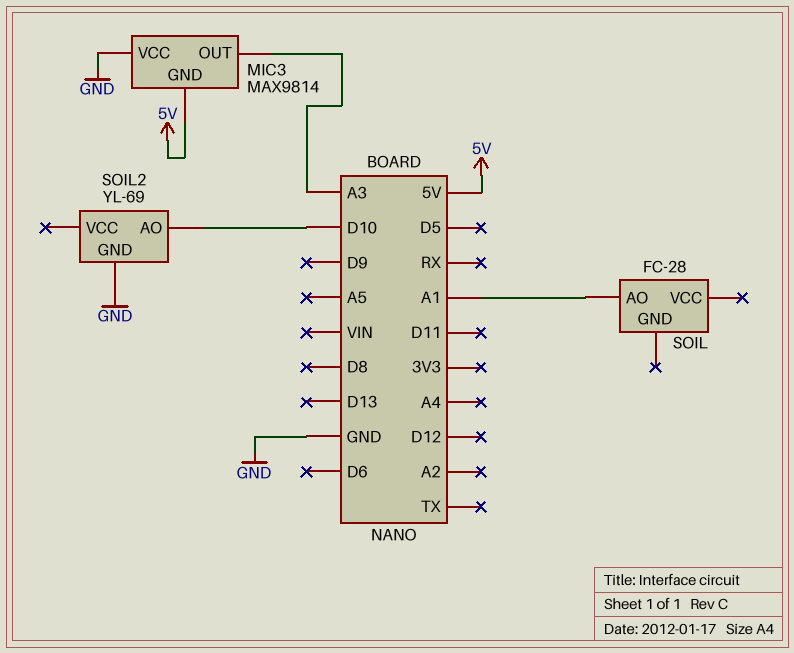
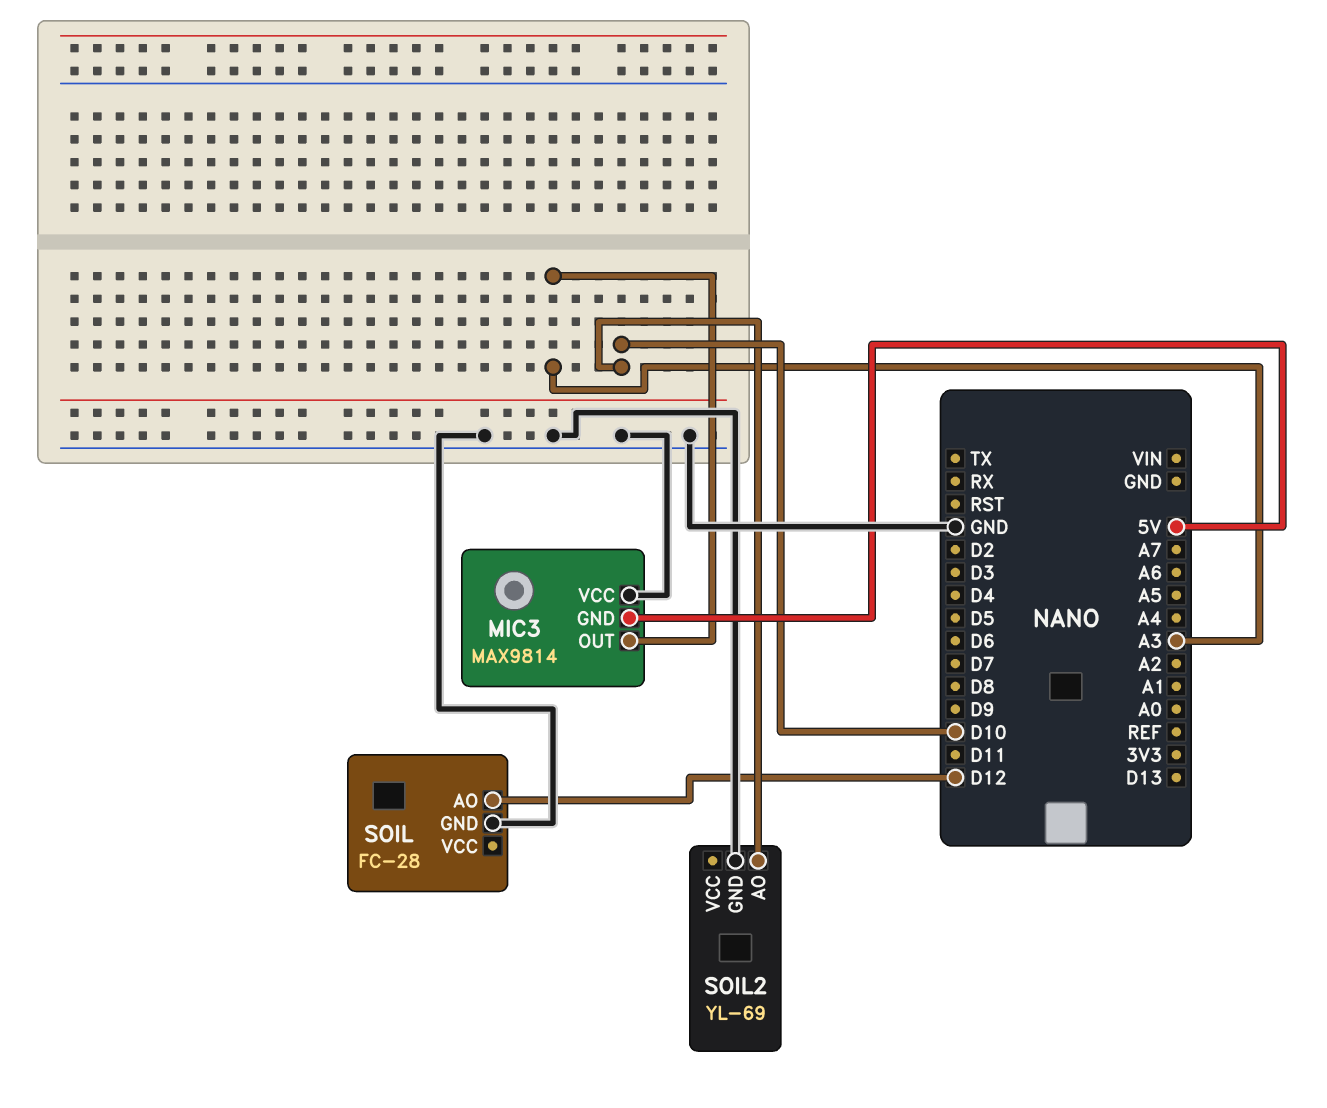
SOIL pin AO: A1 -> D12
SOIL pin GND: none -> GND

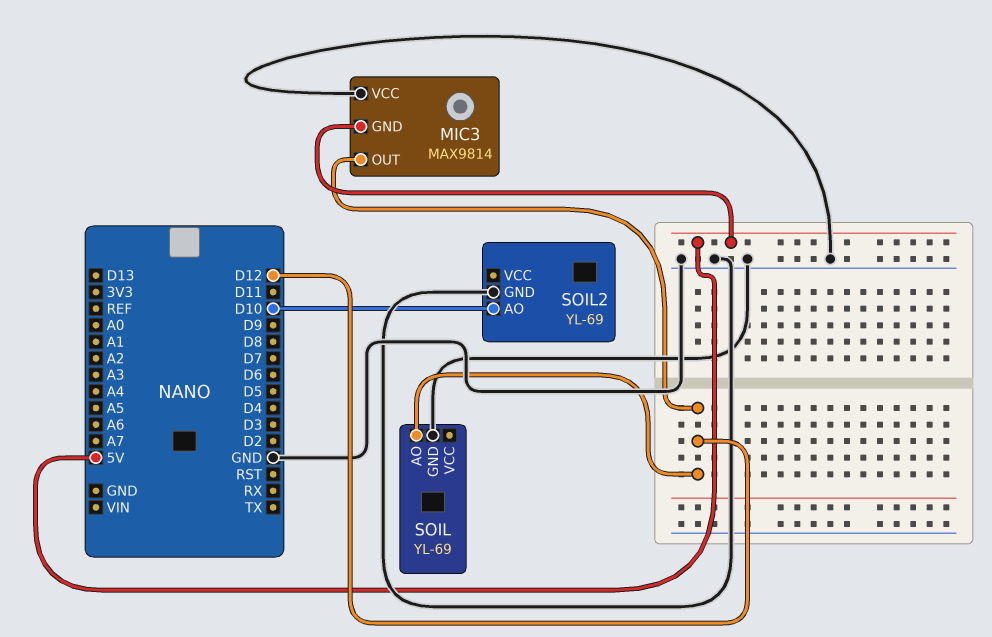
MIC3 pin OUT: A3 -> D12
SOIL: FC-28 -> YL-69

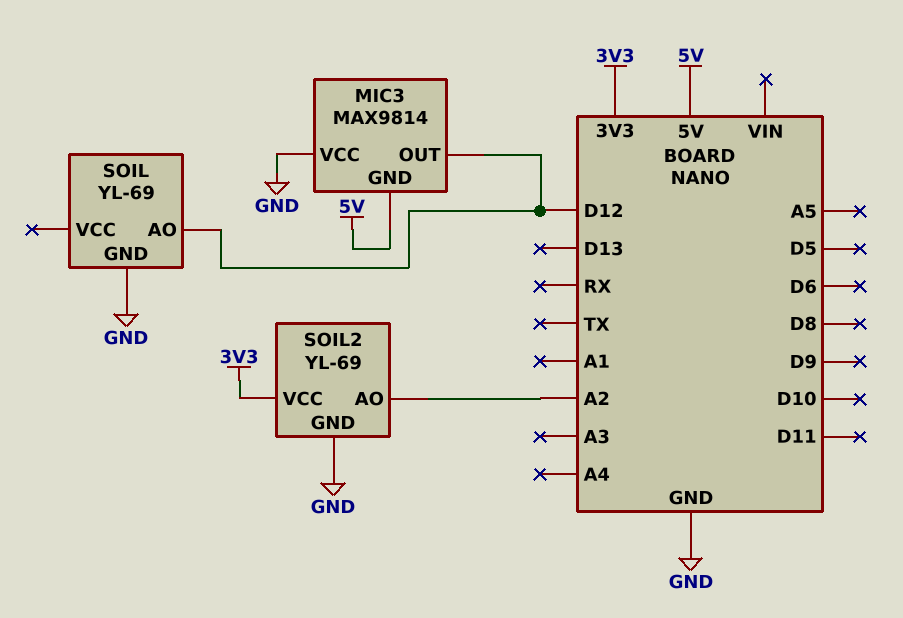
SOIL2 pin AO: D10 -> A2
SOIL2 pin VCC: none -> 3V3

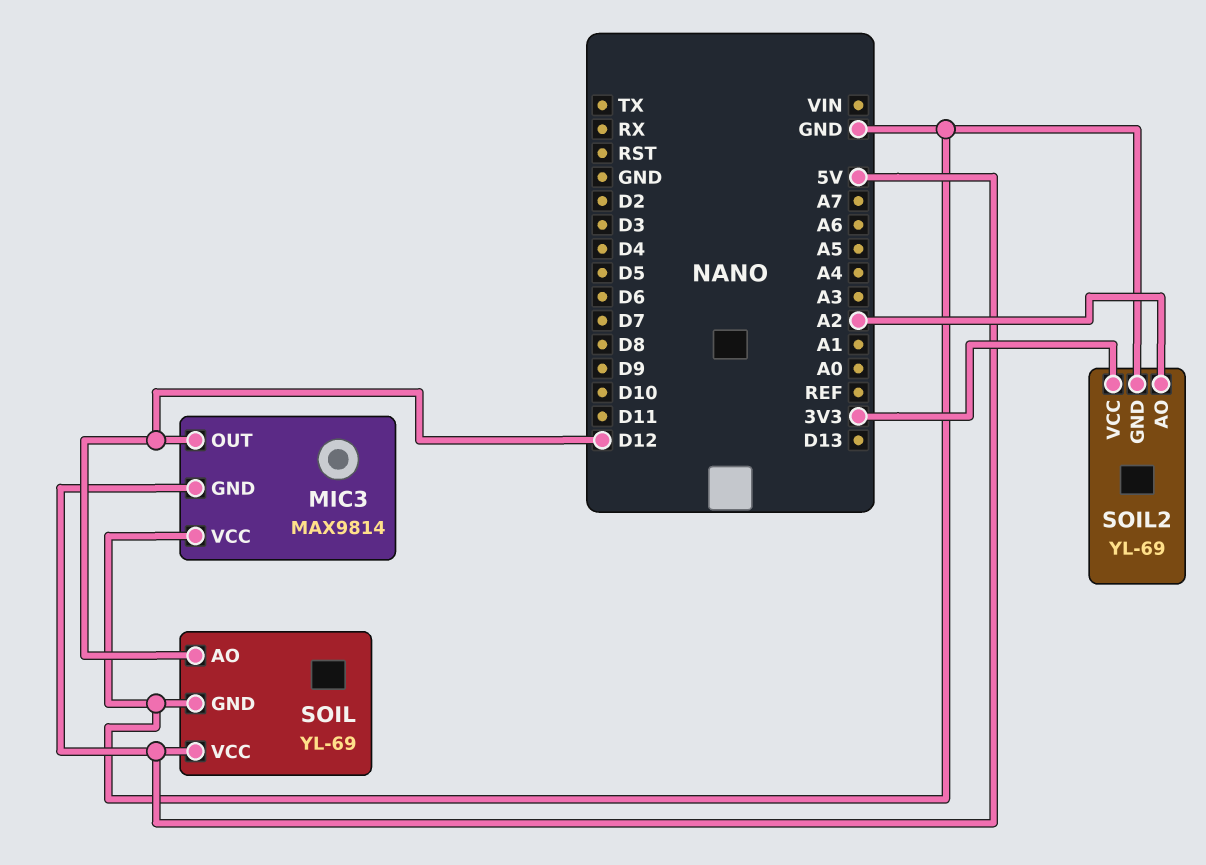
SOIL pin VCC: none -> 5V

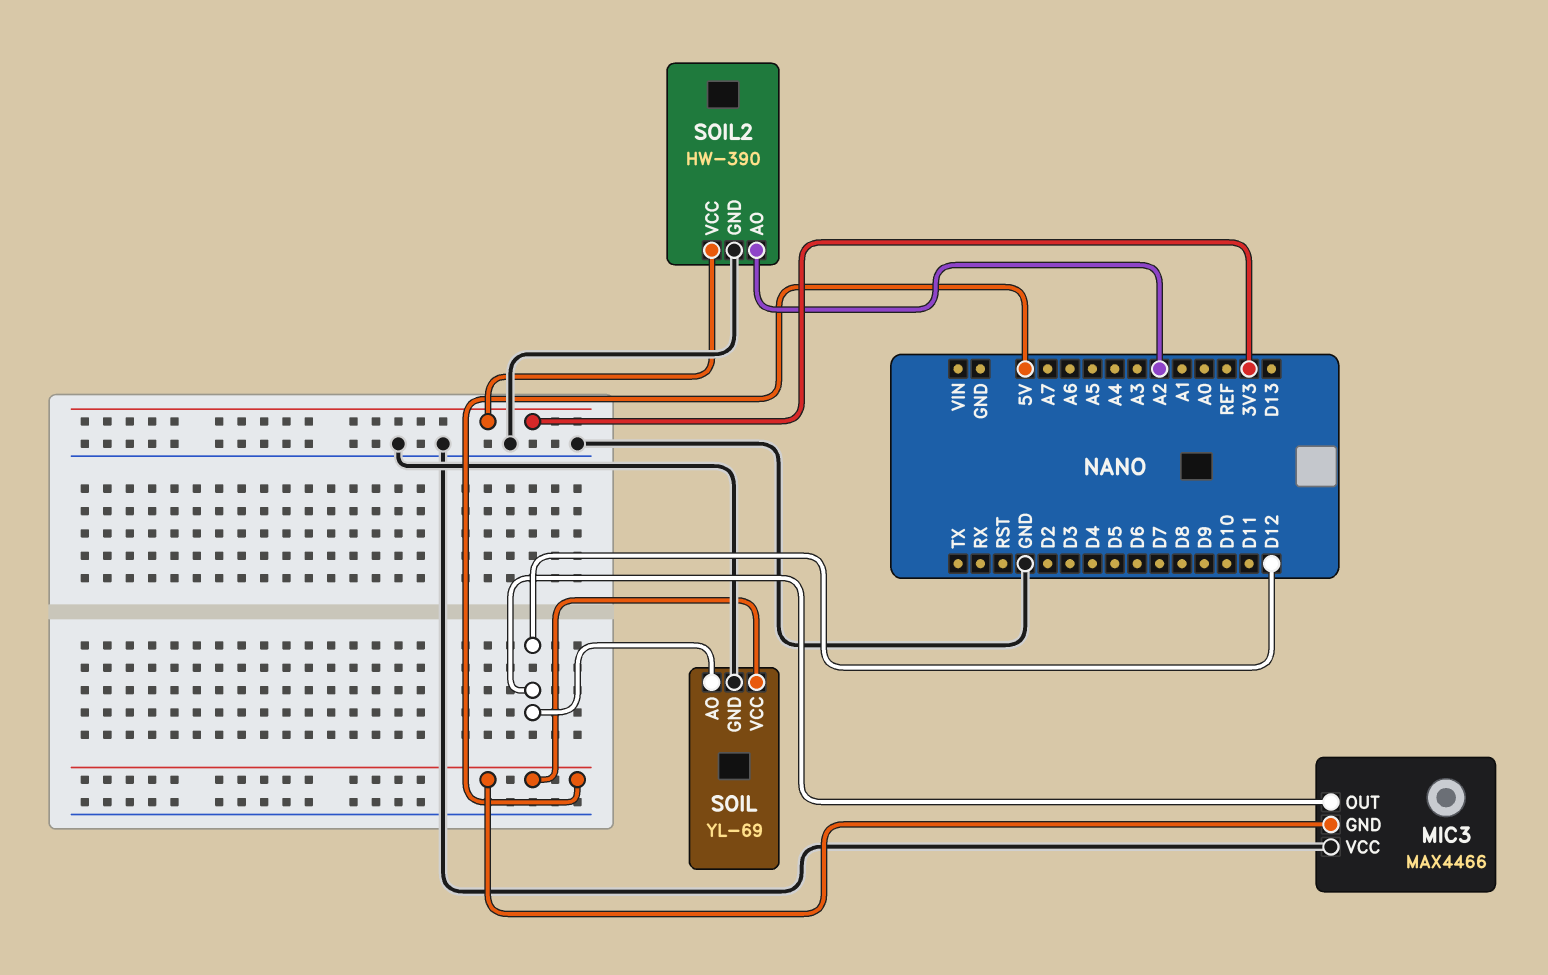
MIC3: MAX9814 -> MAX4466
SOIL2: YL-69 -> HW-390

